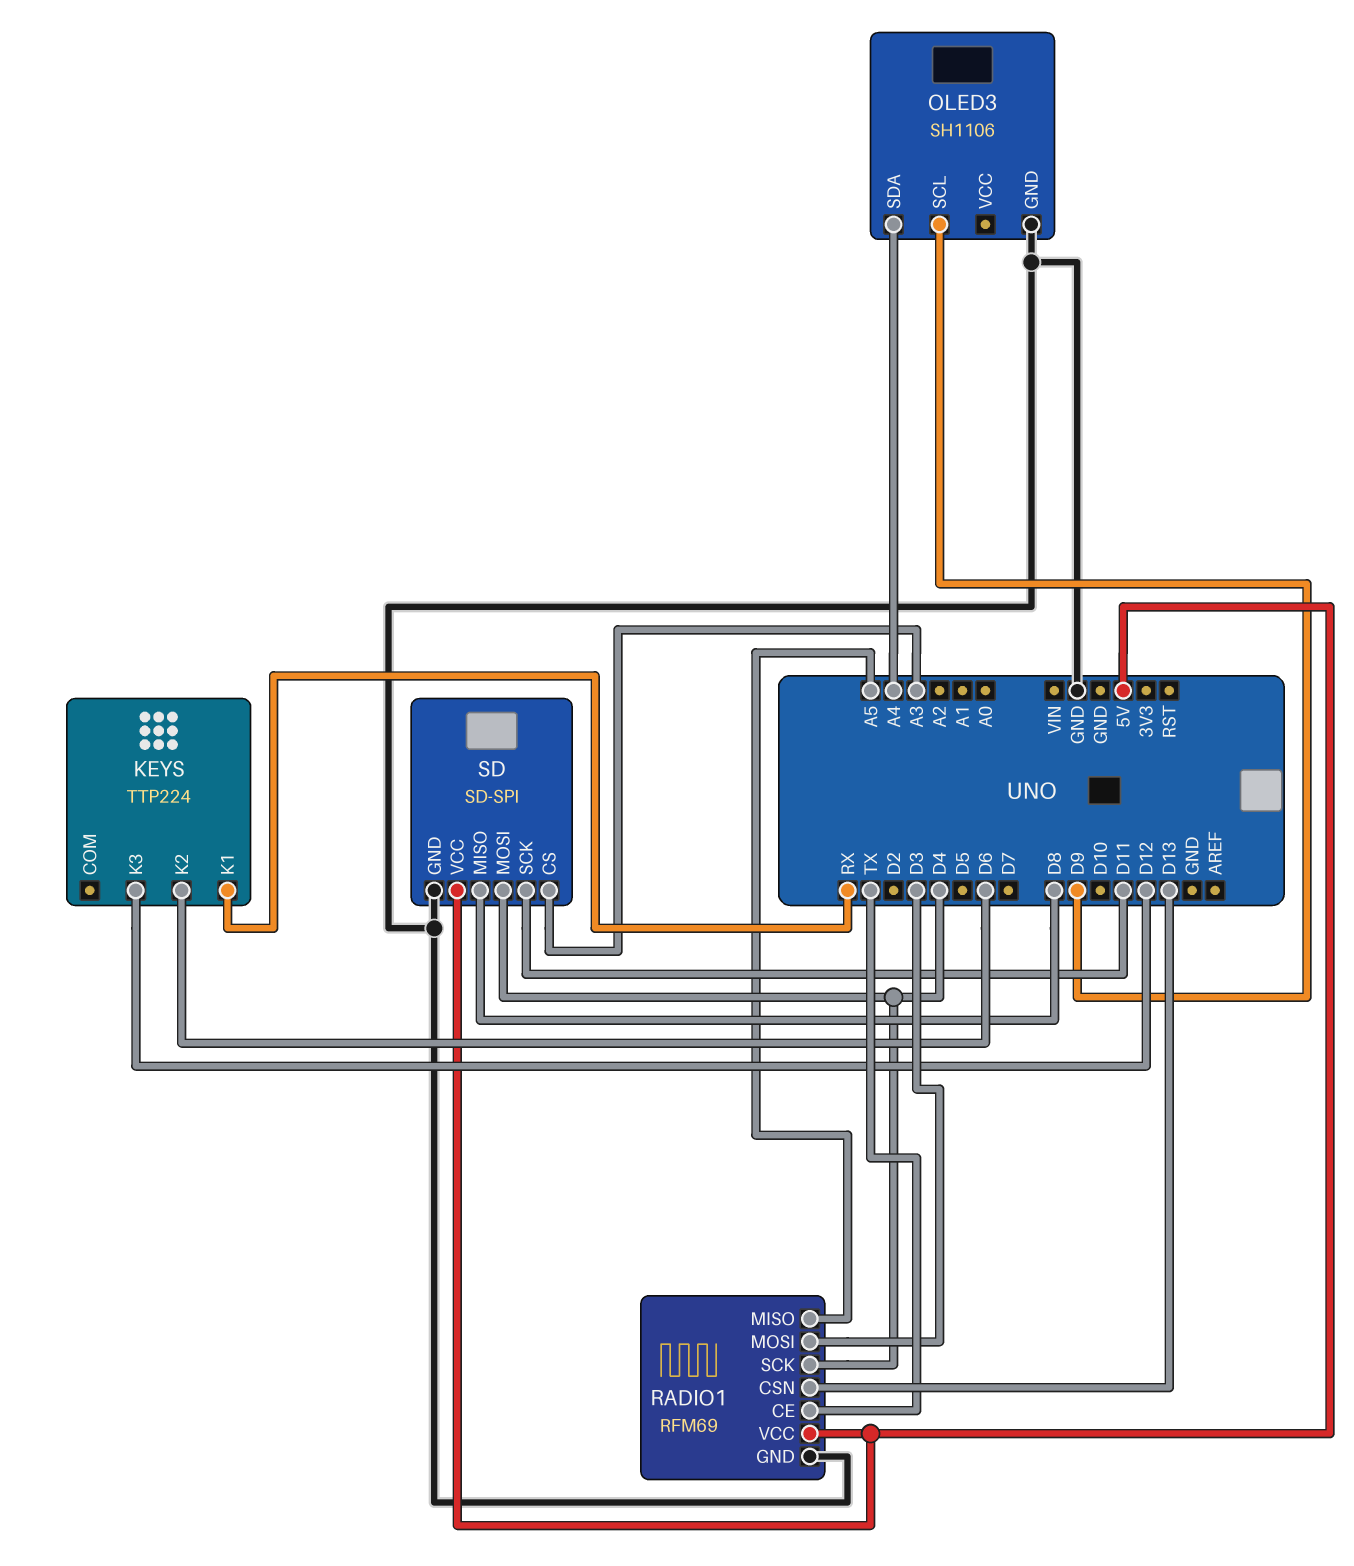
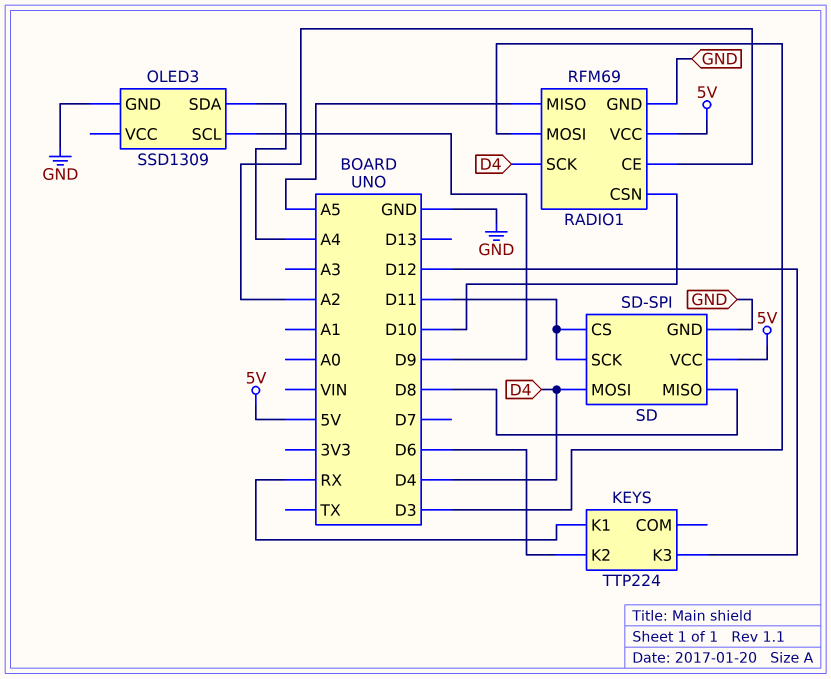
OLED3: SH1106 -> SSD1309
RADIO1 pin CE: TX -> A2
RADIO1 pin CSN: D13 -> D10
SD pin CS: A3 -> D11

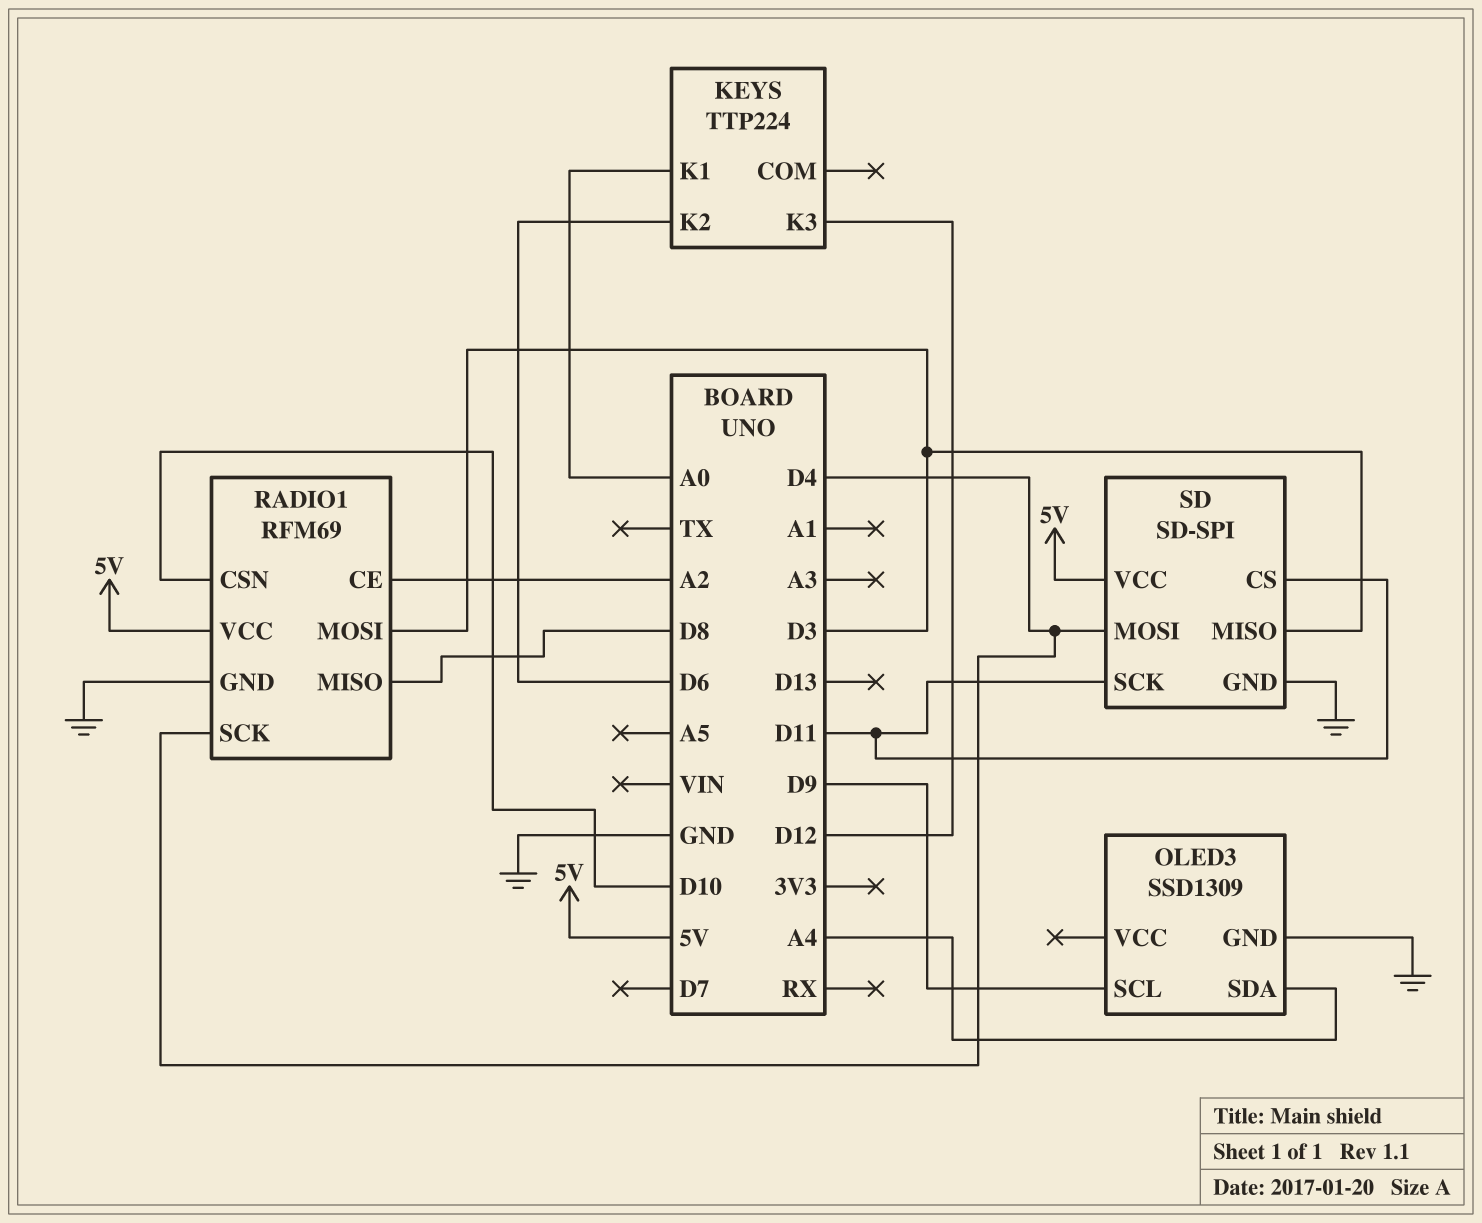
KEYS pin K1: RX -> A0
RADIO1 pin MISO: A5 -> D8
SD pin MISO: D8 -> D3

